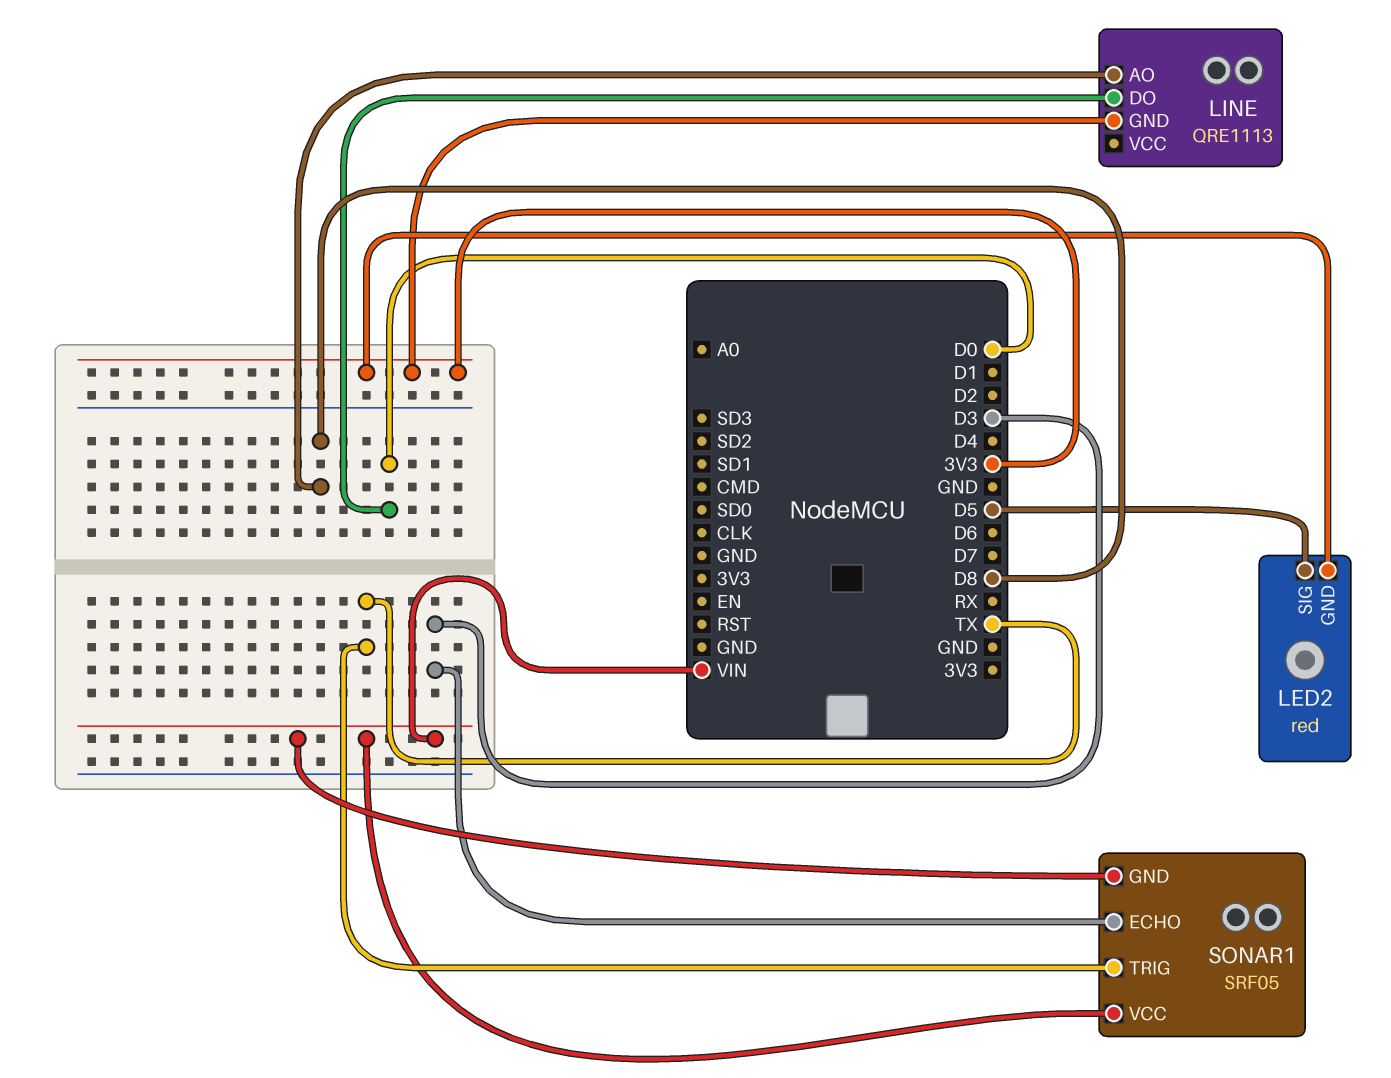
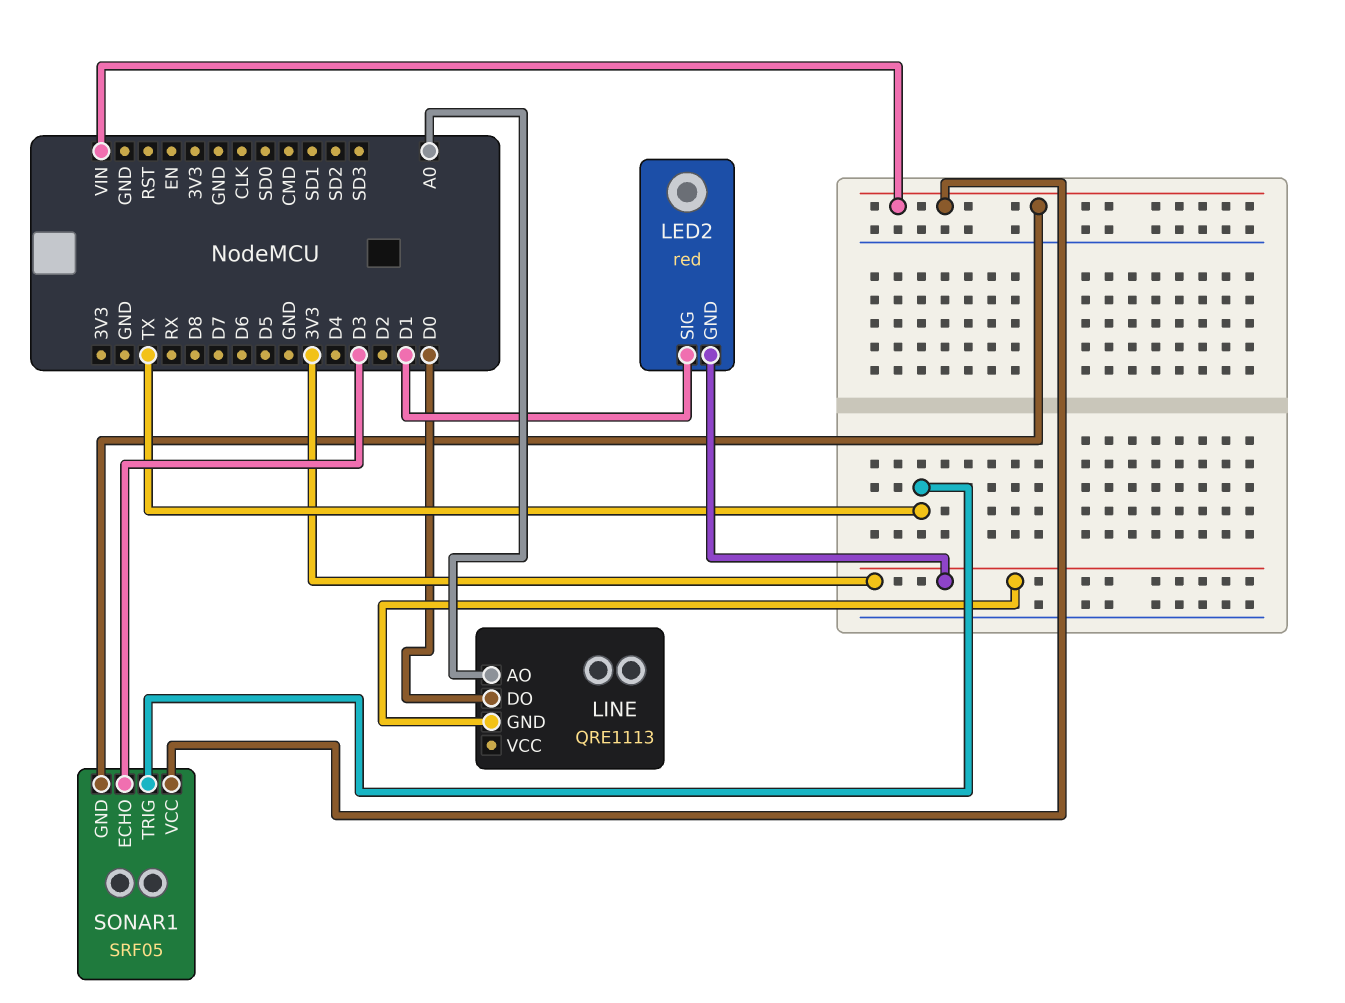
LED2 pin SIG: D5 -> D1
LINE pin AO: D8 -> A0

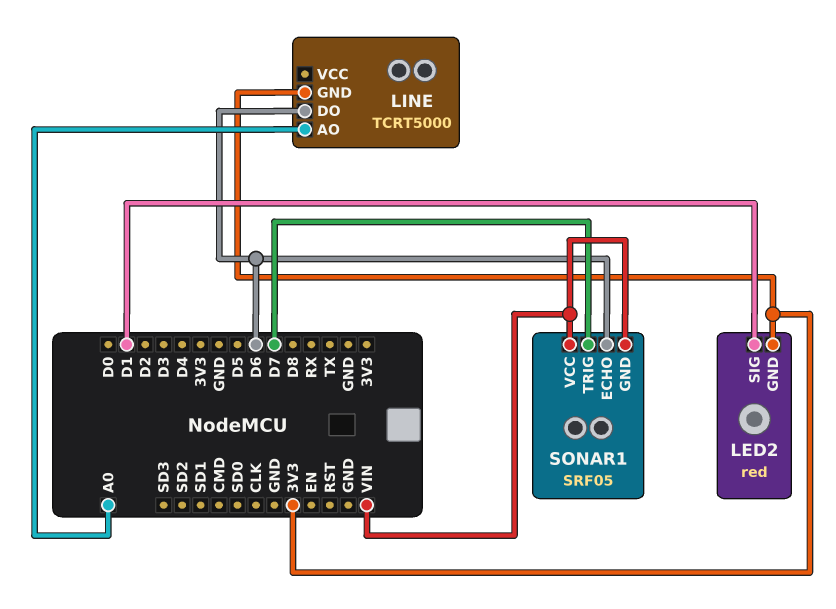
LINE: QRE1113 -> TCRT5000
LINE pin DO: D0 -> D6
SONAR1 pin ECHO: D3 -> D6
SONAR1 pin TRIG: TX -> D7

